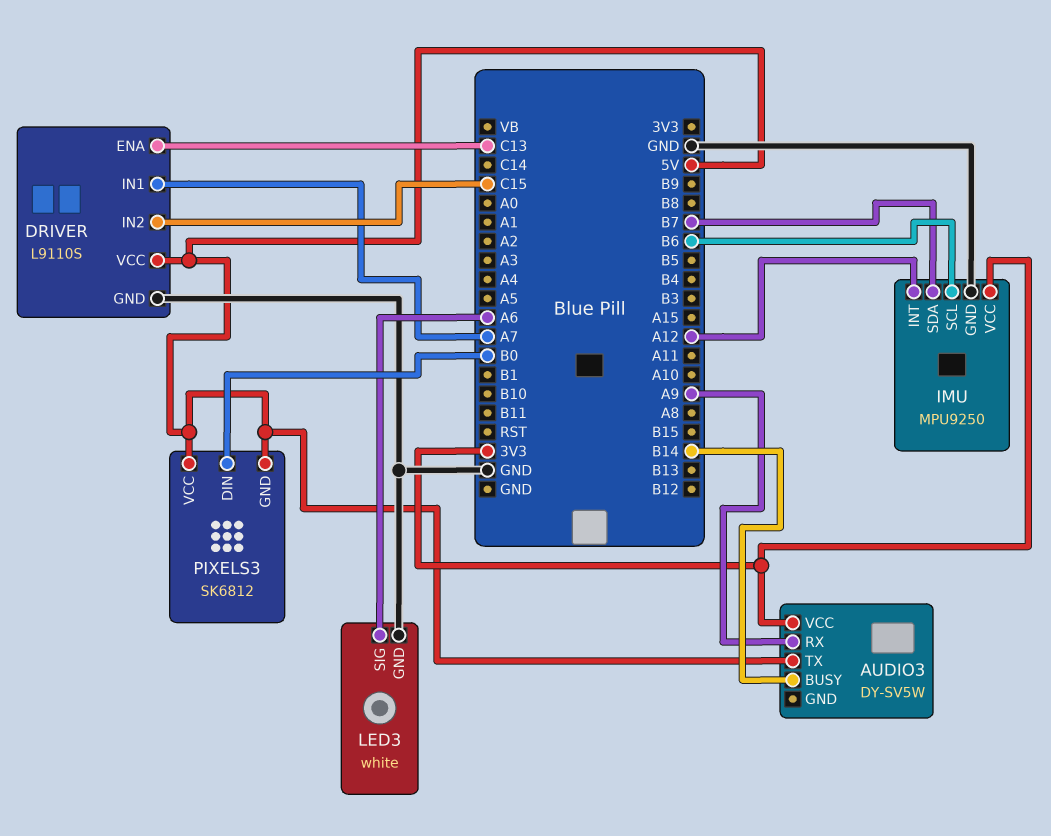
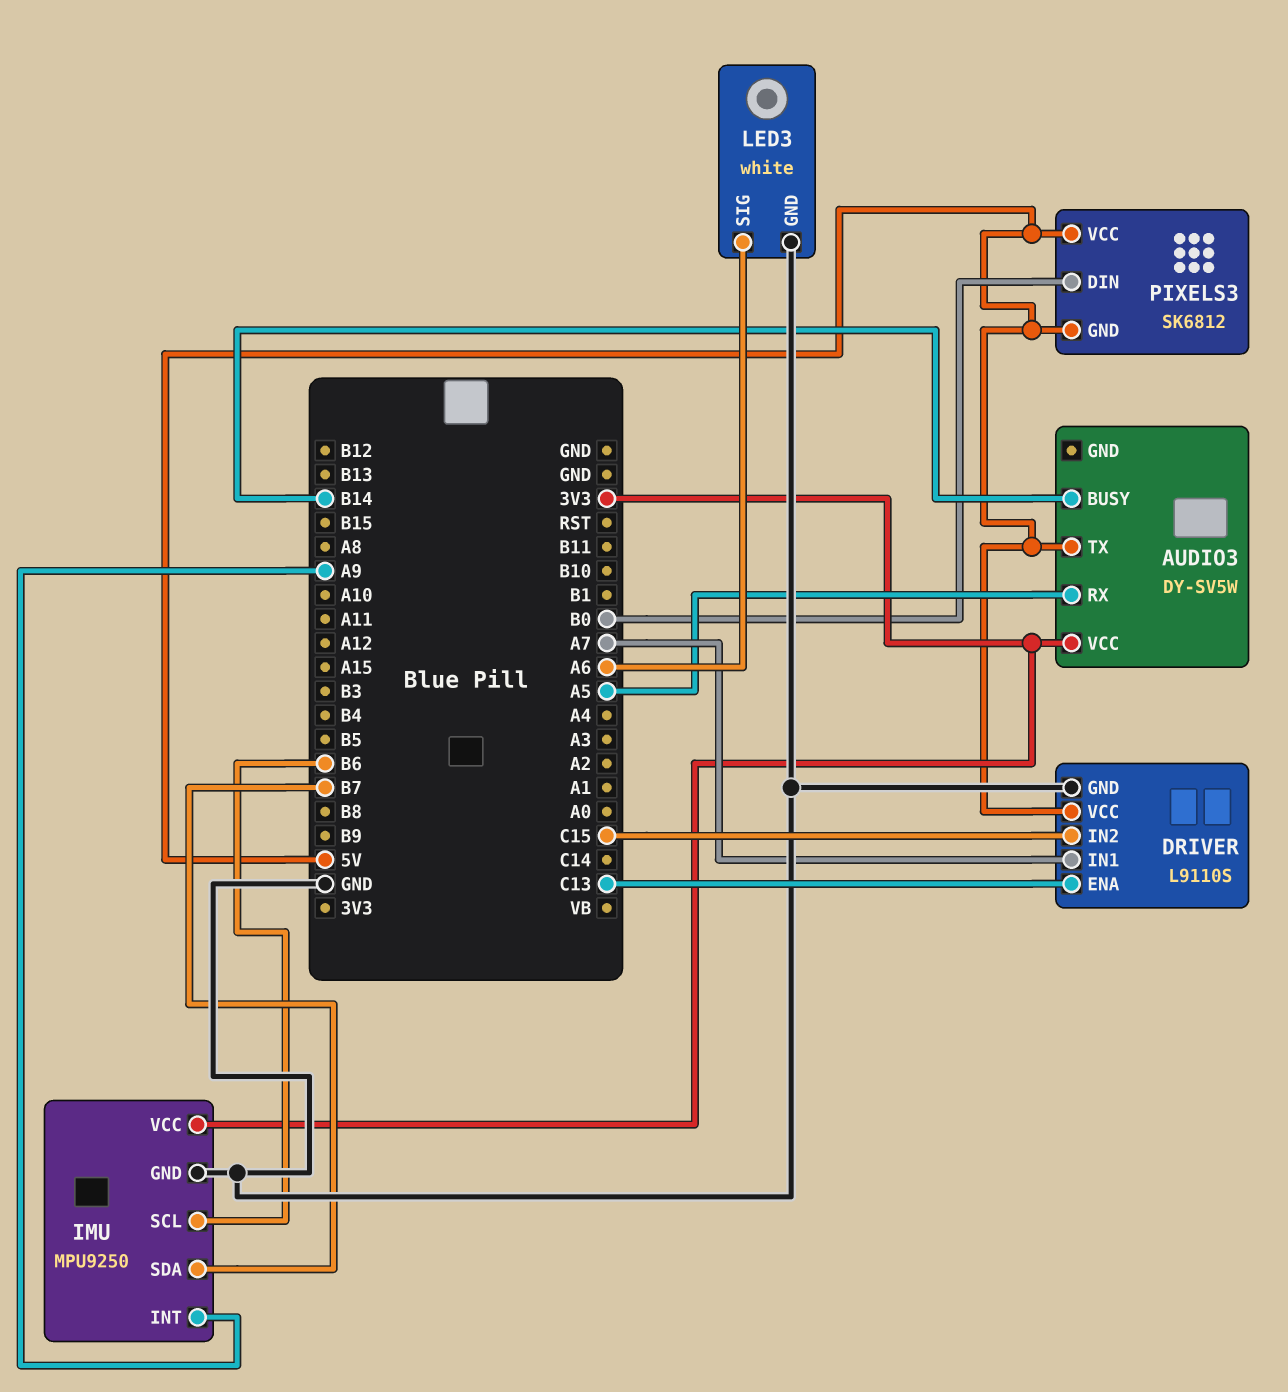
AUDIO3 pin RX: A9 -> A5
IMU pin INT: A12 -> A9

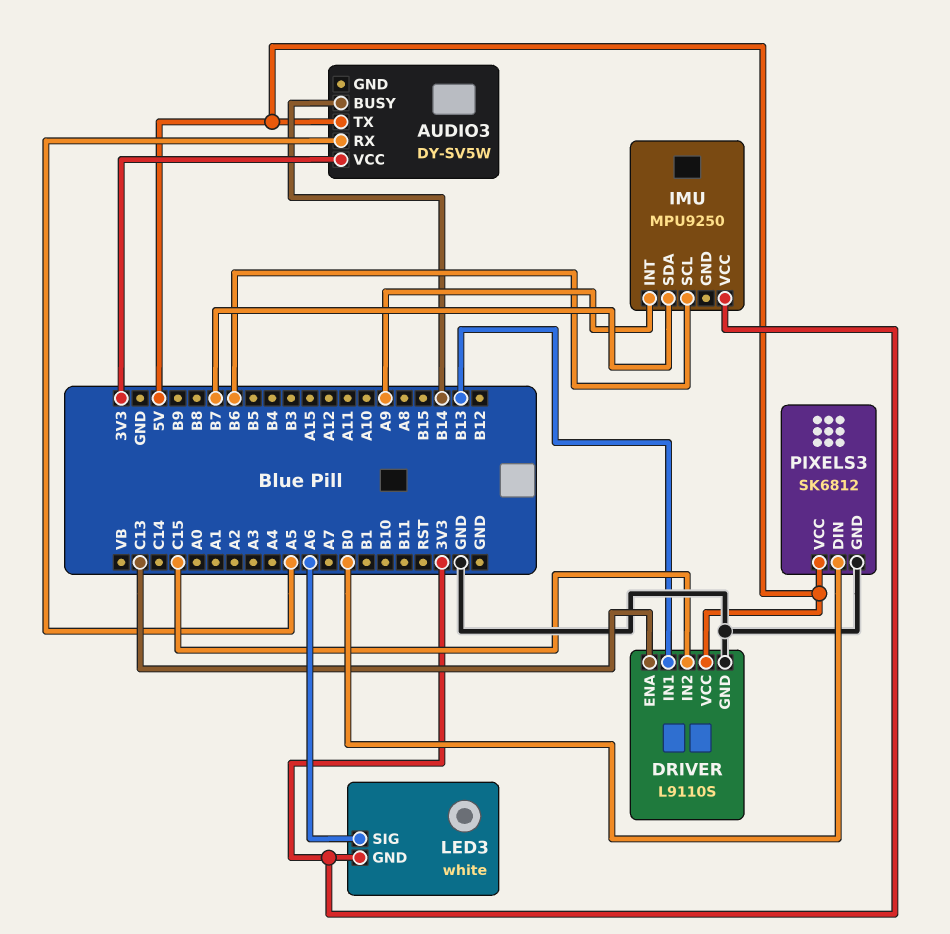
DRIVER pin IN1: A7 -> B13
IMU pin GND: GND -> none
LED3 pin GND: GND -> 3V3
PIXELS3 pin GND: 5V -> GND

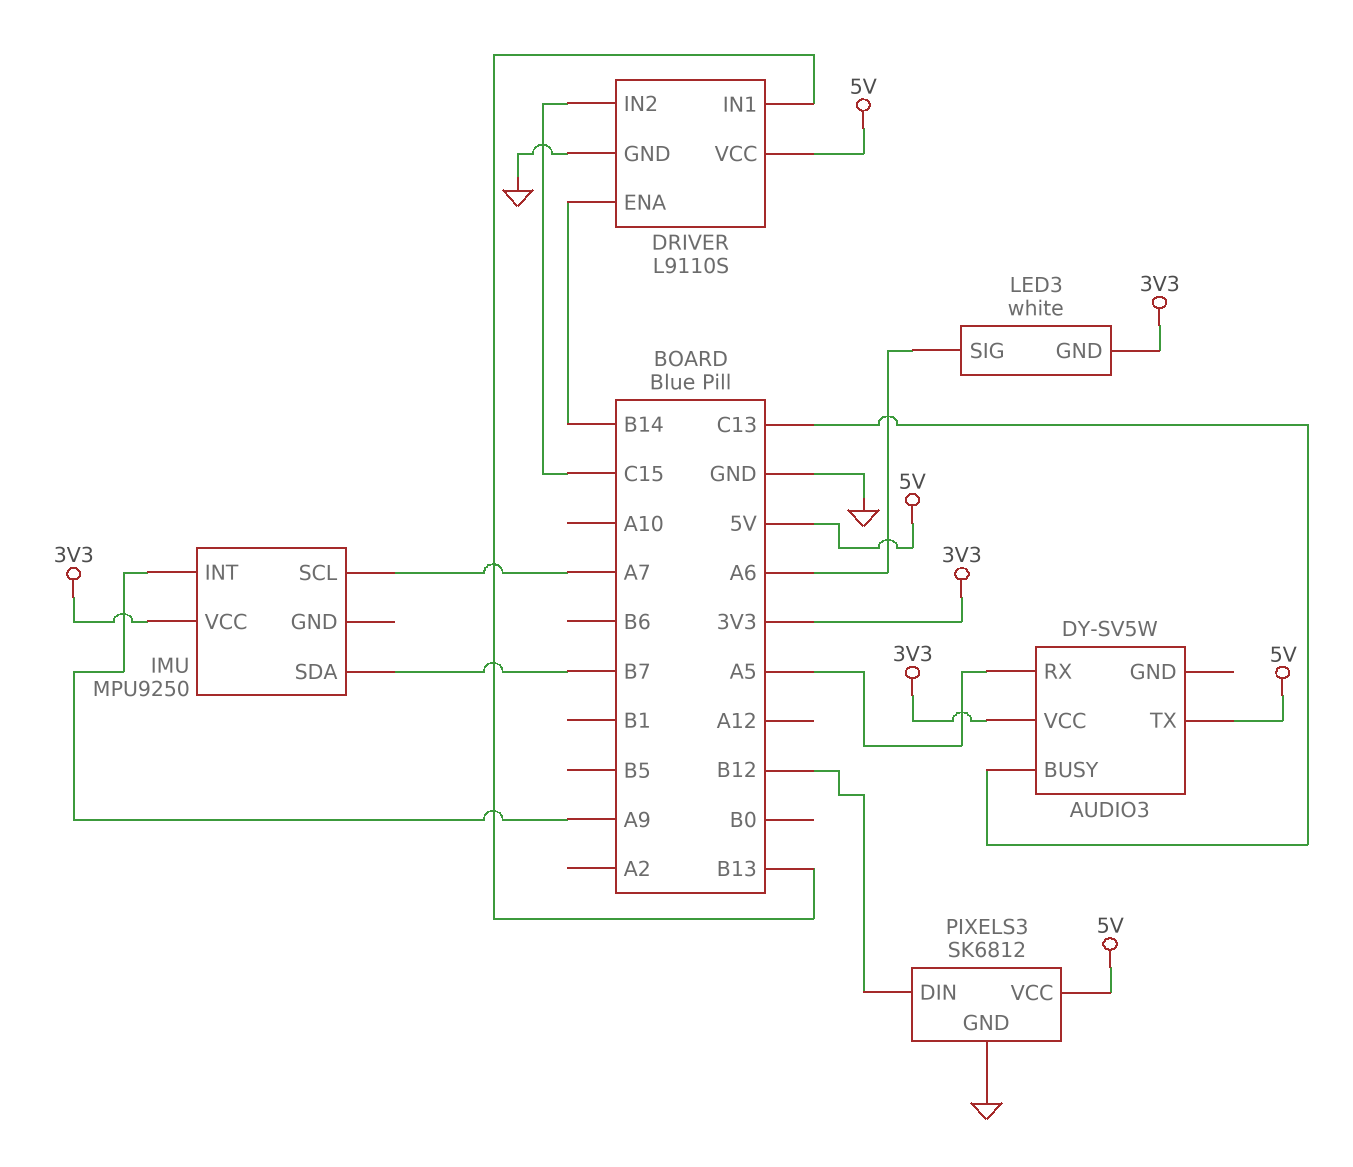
AUDIO3 pin BUSY: B14 -> C13
DRIVER pin ENA: C13 -> B14
IMU pin SCL: B6 -> A7
PIXELS3 pin DIN: B0 -> B12

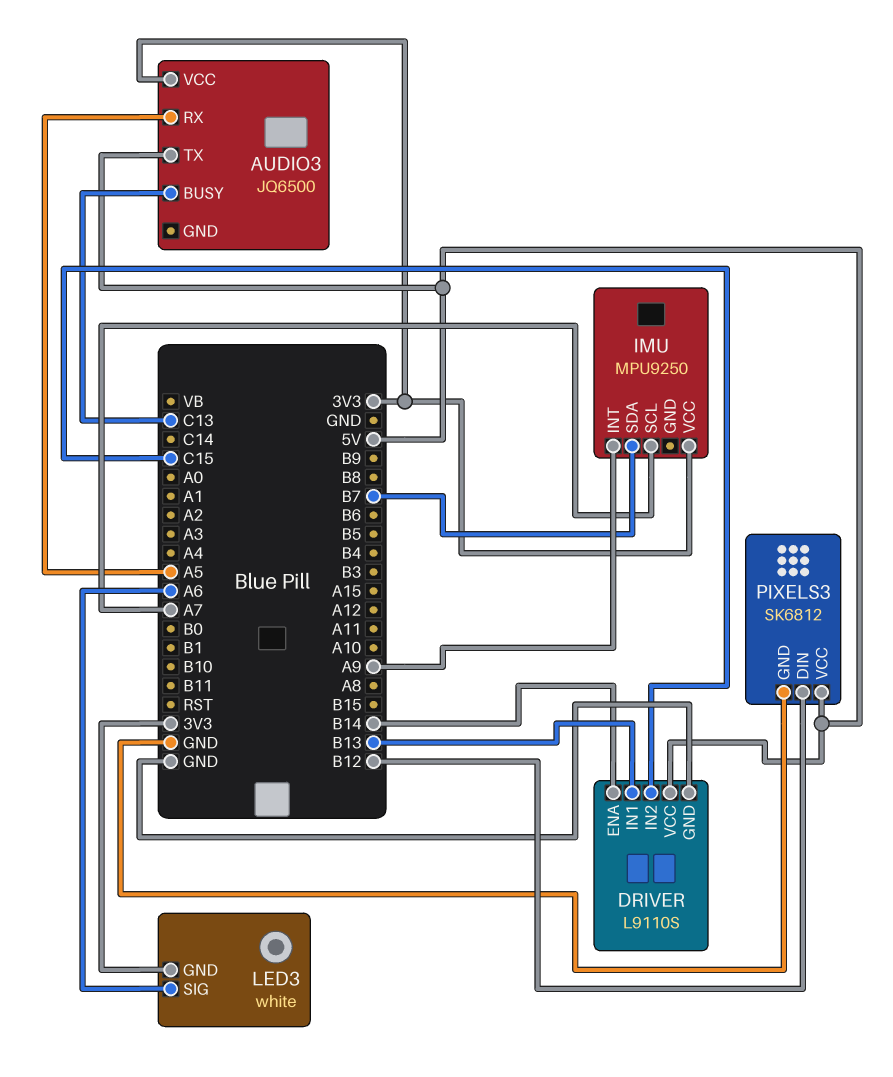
AUDIO3: DY-SV5W -> JQ6500

